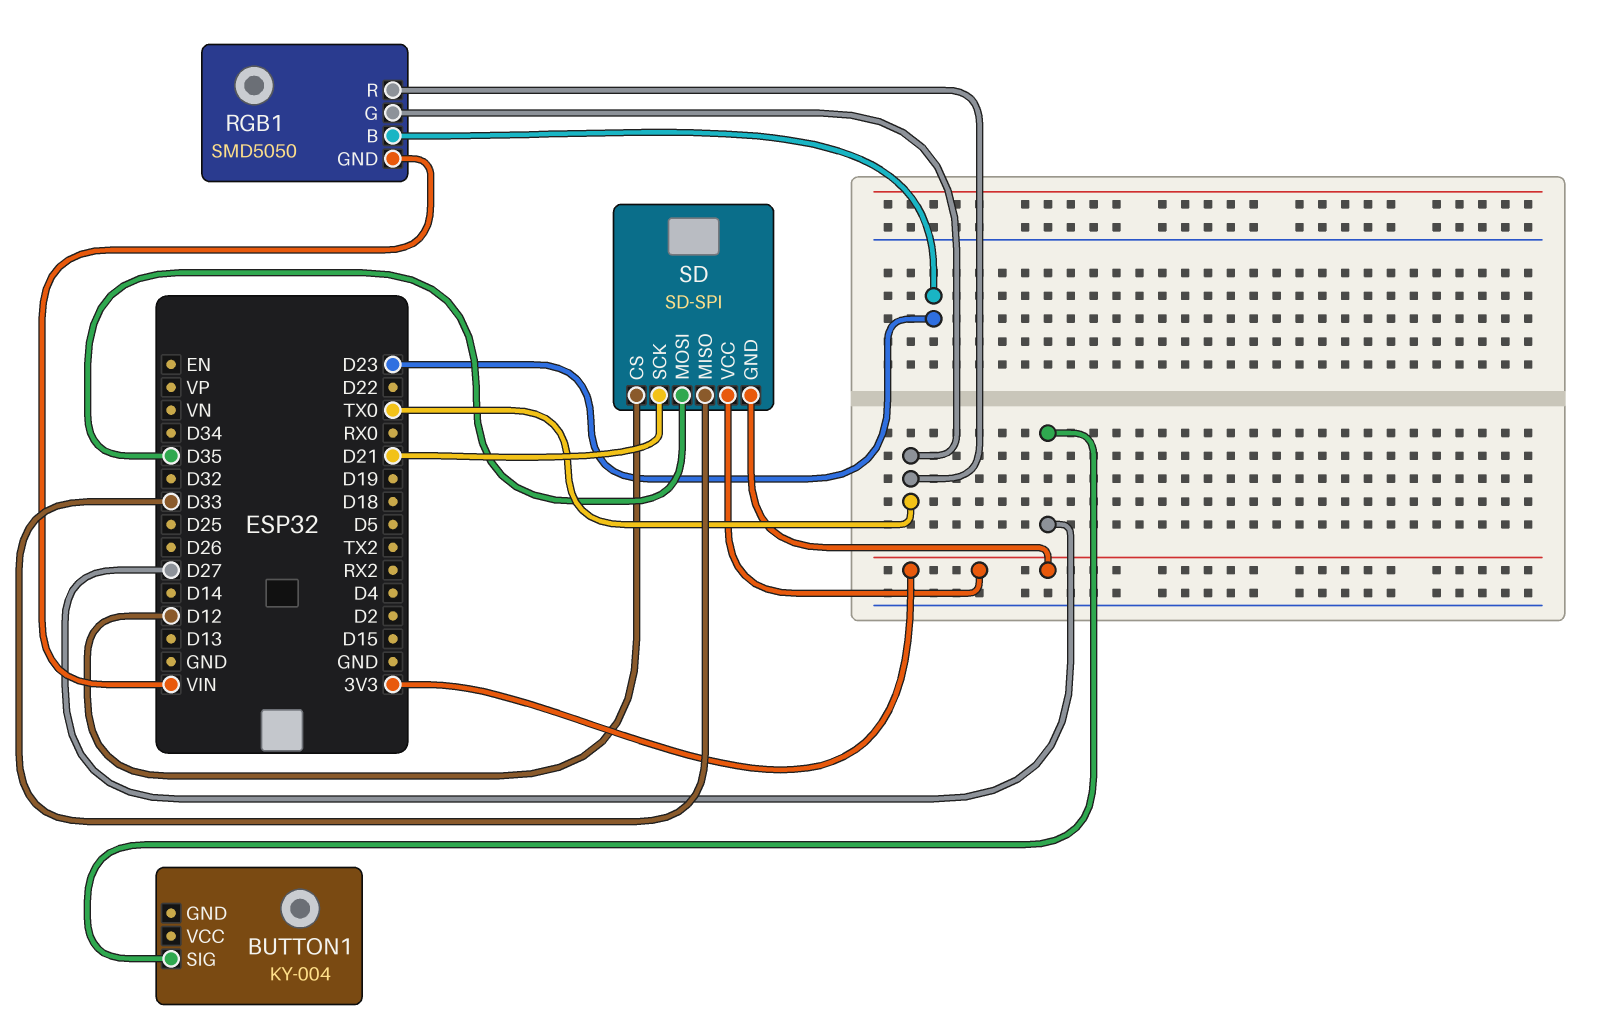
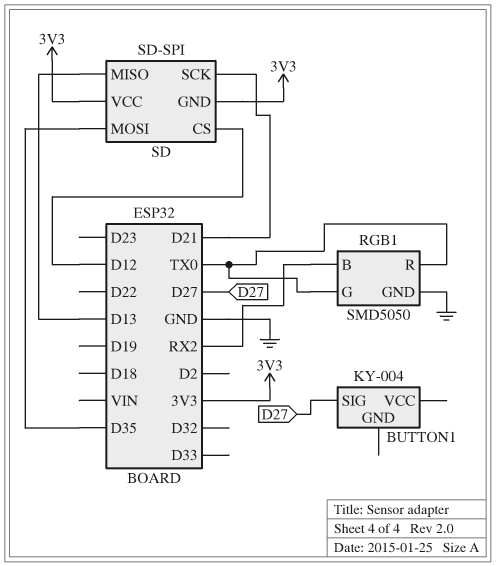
RGB1 pin B: D23 -> RX2
RGB1 pin GND: VIN -> GND
SD pin MISO: D33 -> D13

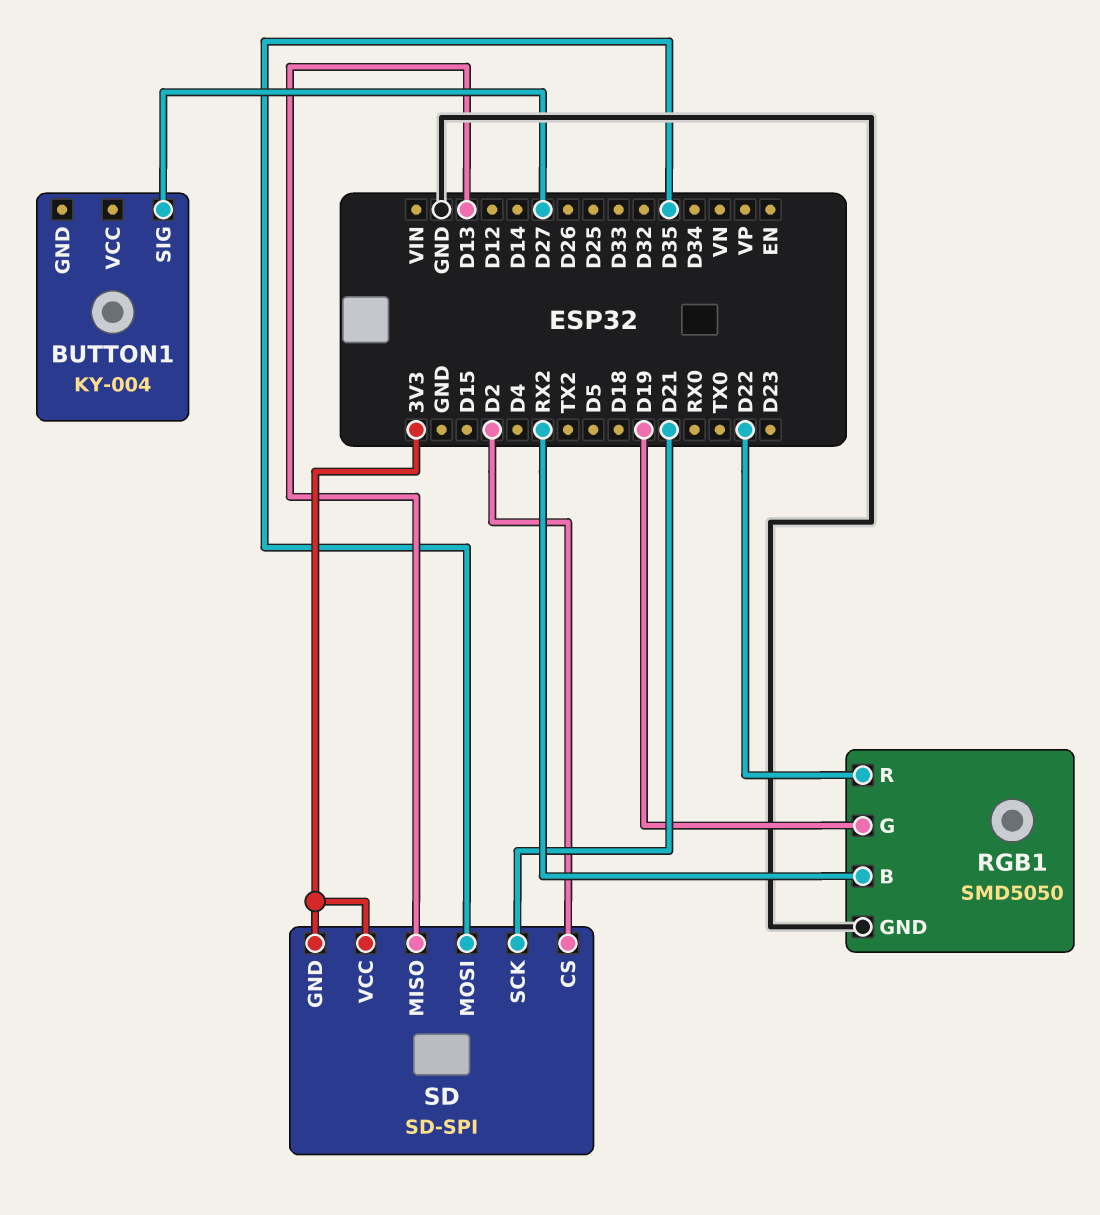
RGB1 pin G: TX0 -> D19
RGB1 pin R: TX0 -> D22
SD pin CS: D12 -> D2

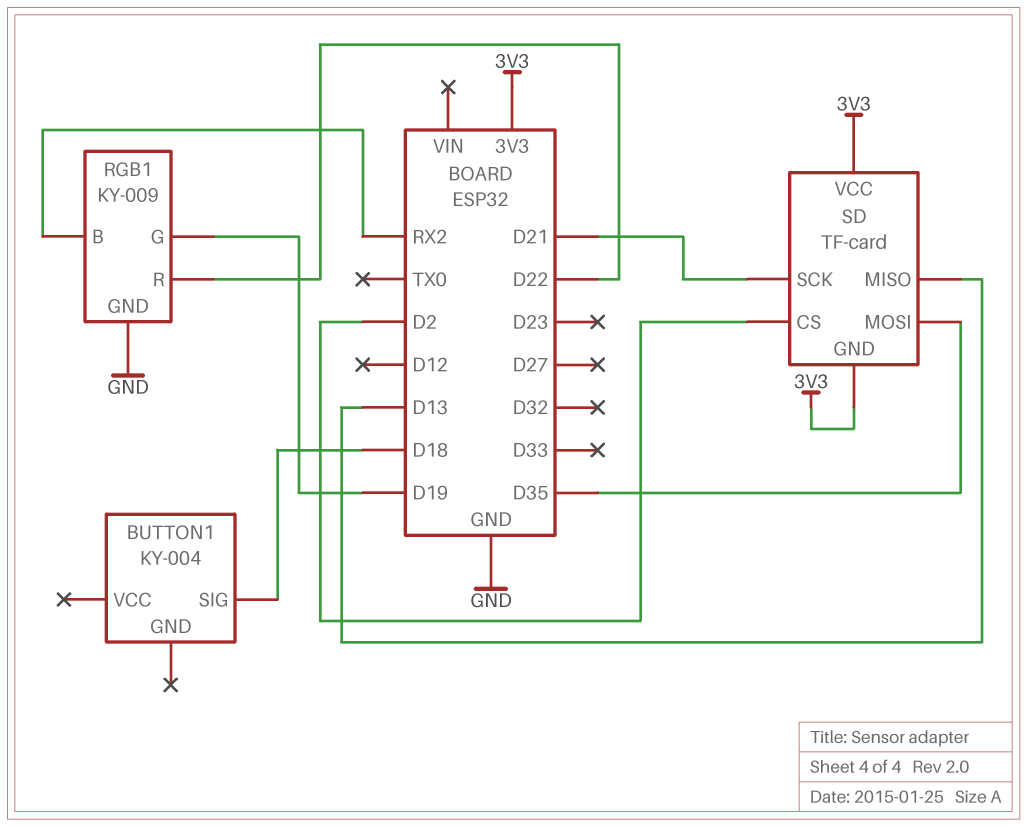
BUTTON1 pin SIG: D27 -> D18
RGB1: SMD5050 -> KY-009
SD: SD-SPI -> TF-card

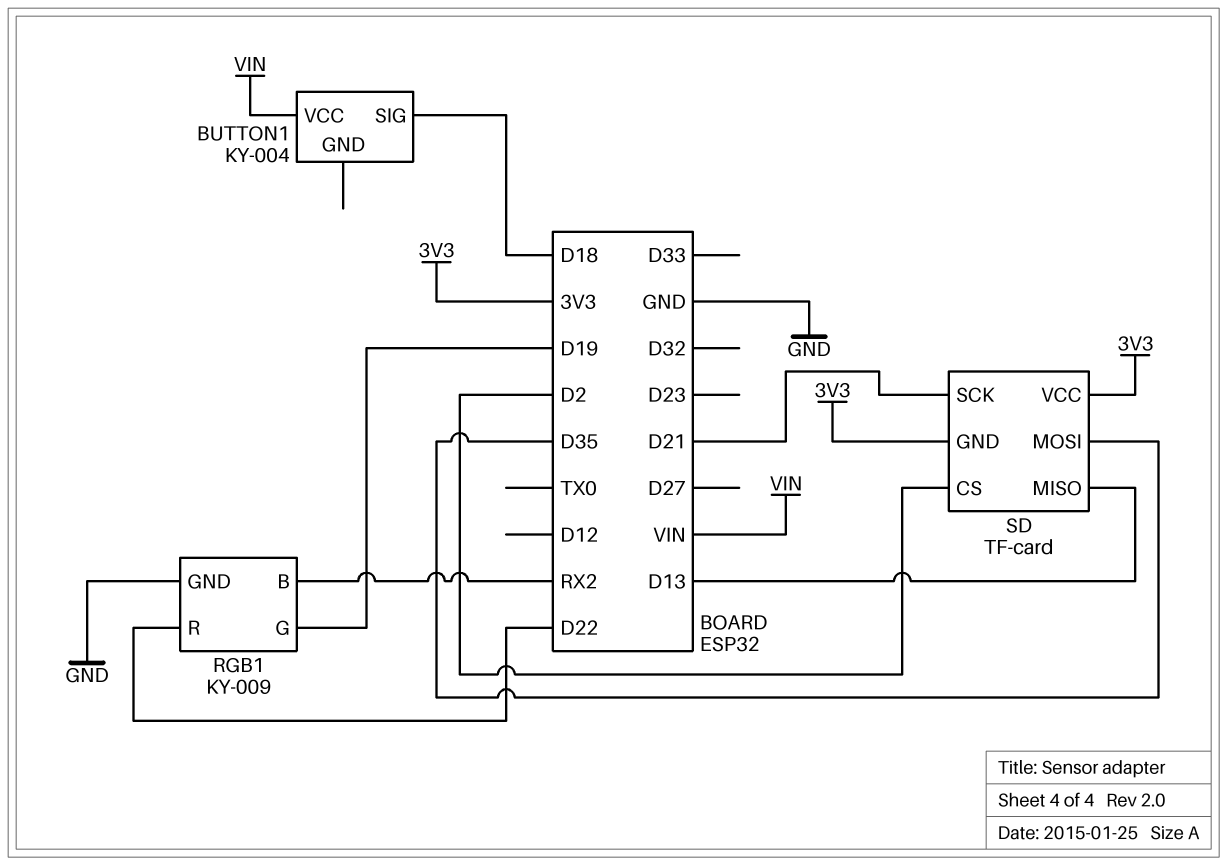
BUTTON1 pin VCC: none -> VIN

